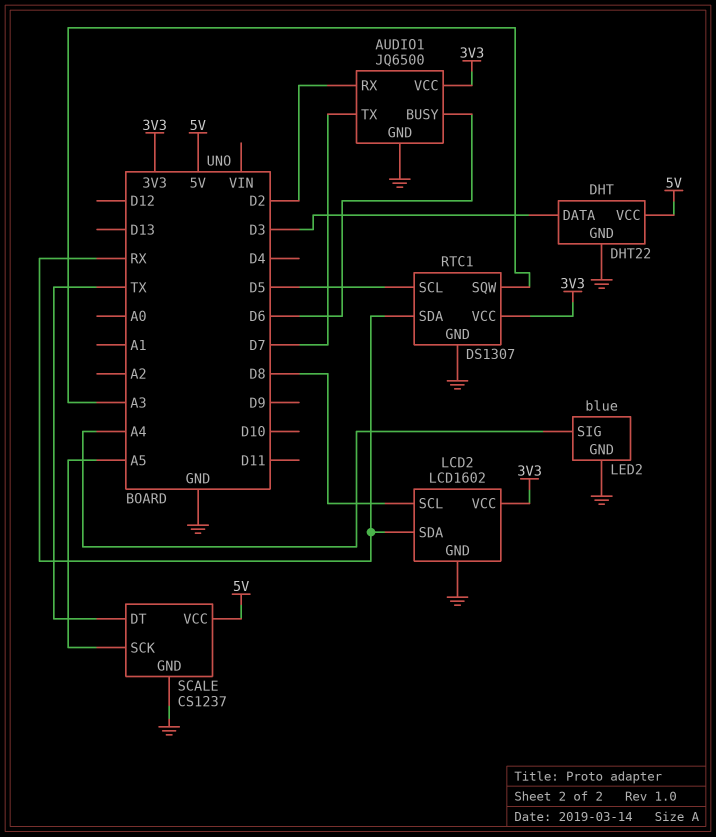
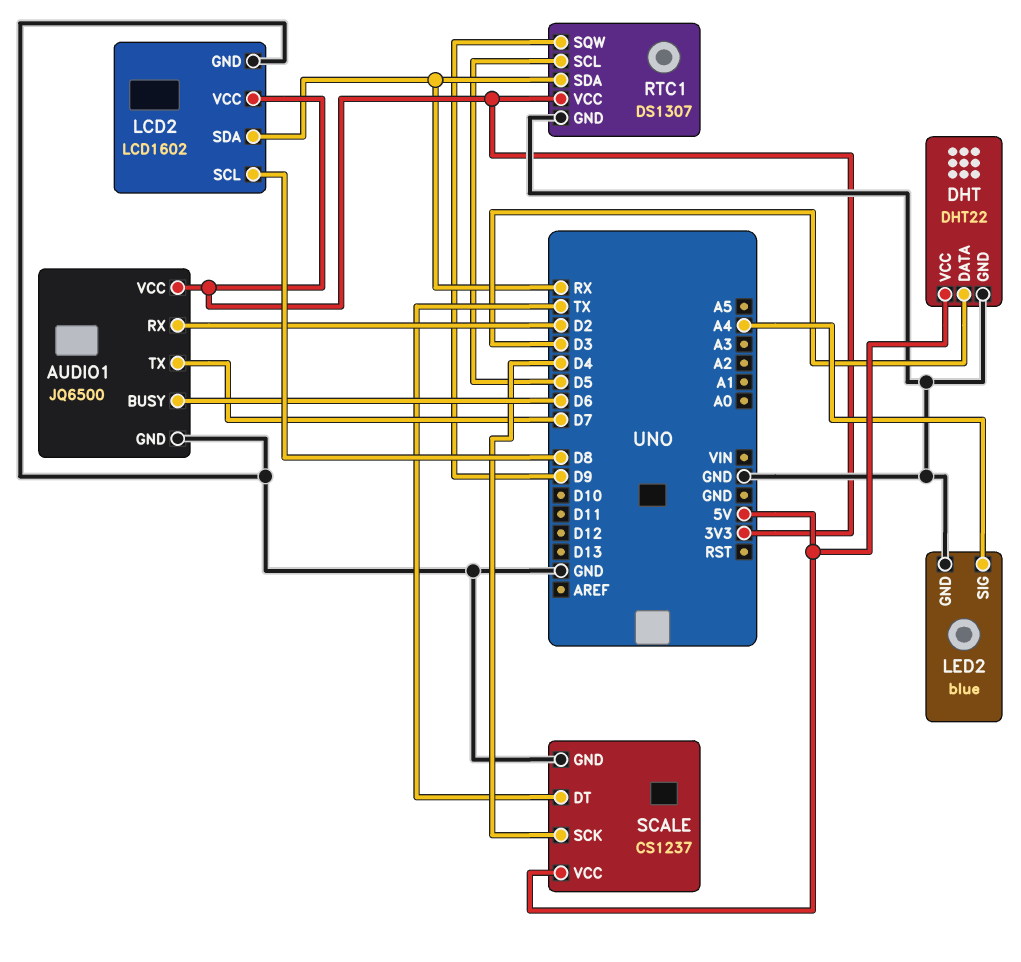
RTC1 pin SQW: A3 -> D9
SCALE pin SCK: A5 -> D4

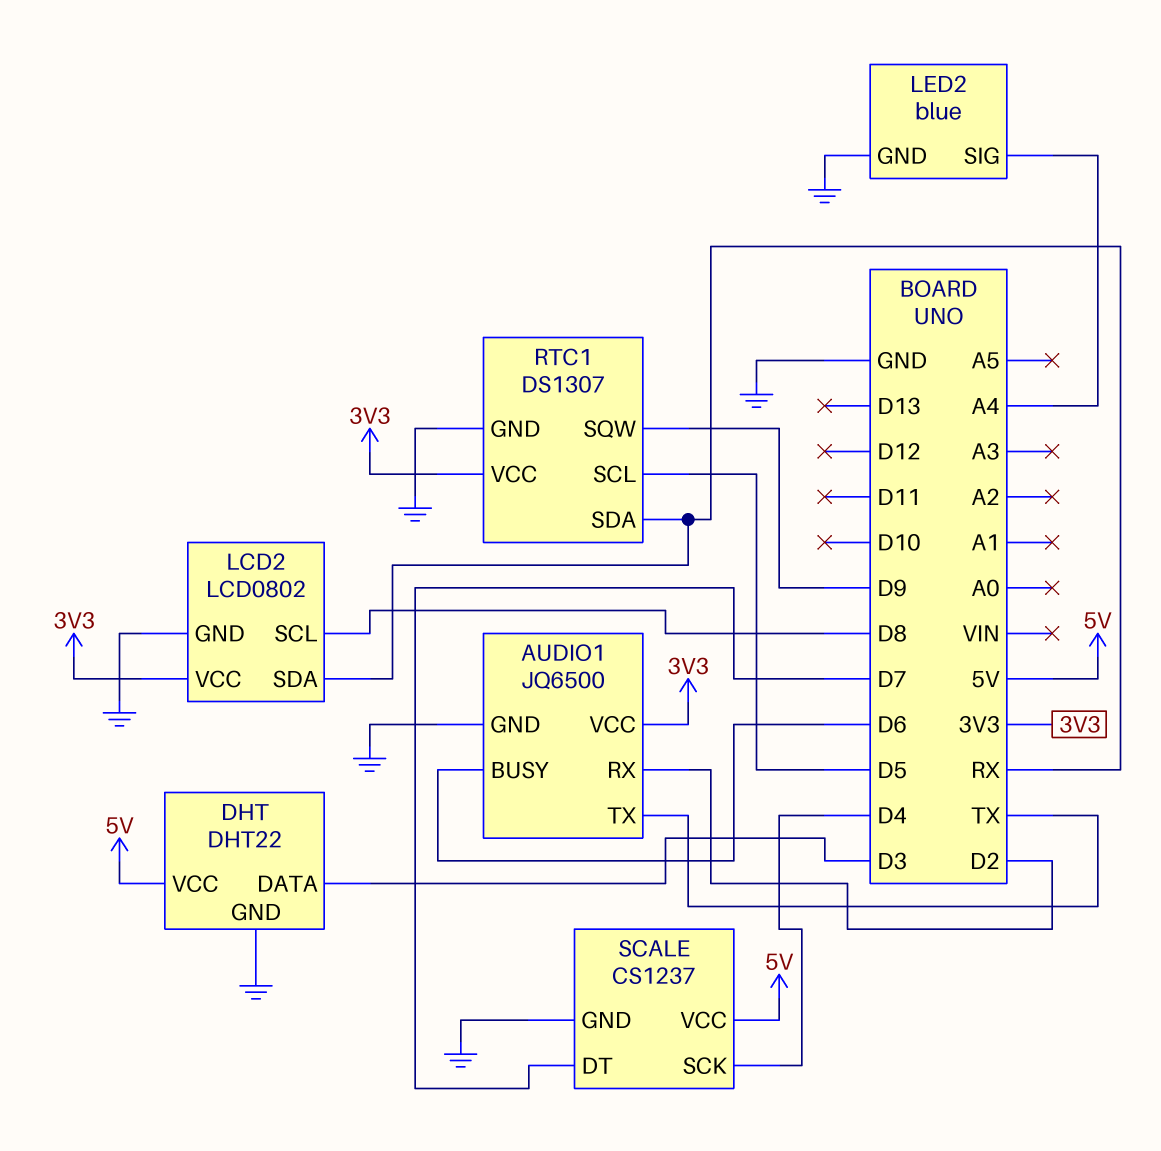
AUDIO1 pin TX: D7 -> TX
LCD2: LCD1602 -> LCD0802
SCALE pin DT: TX -> D7

